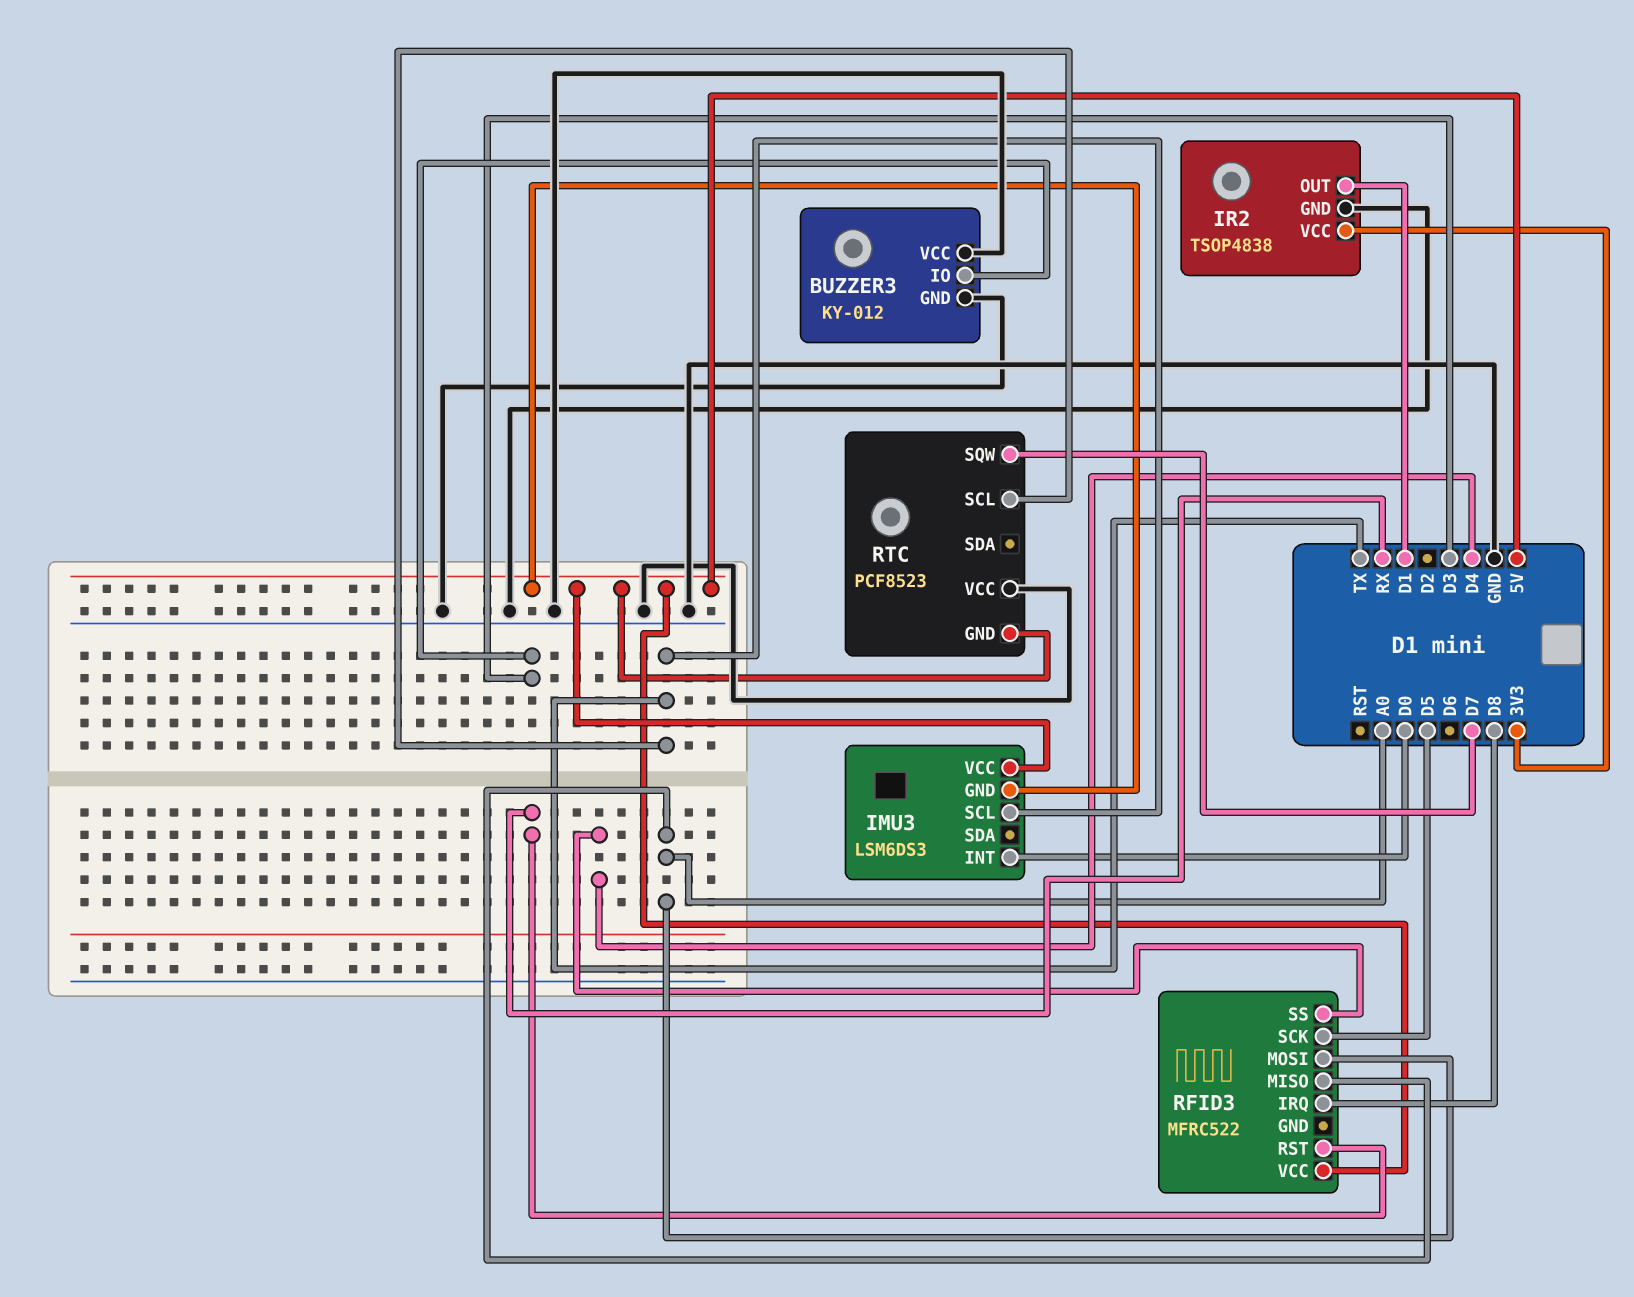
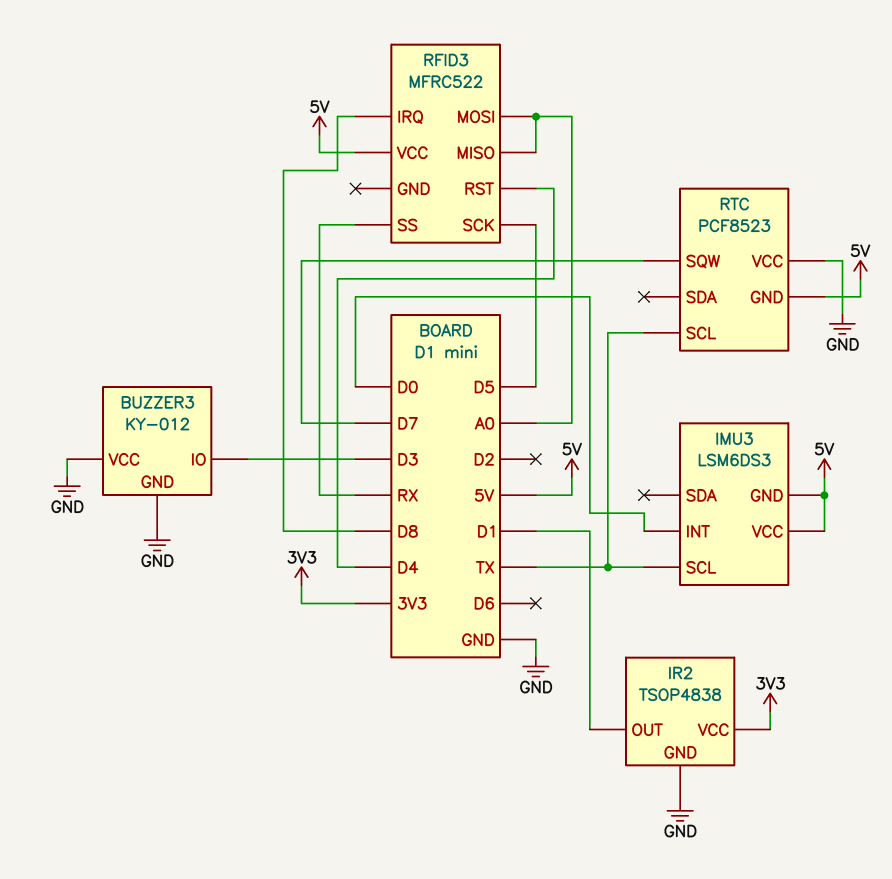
RFID3 pin RST: RX -> D4
RFID3 pin SS: D4 -> RX

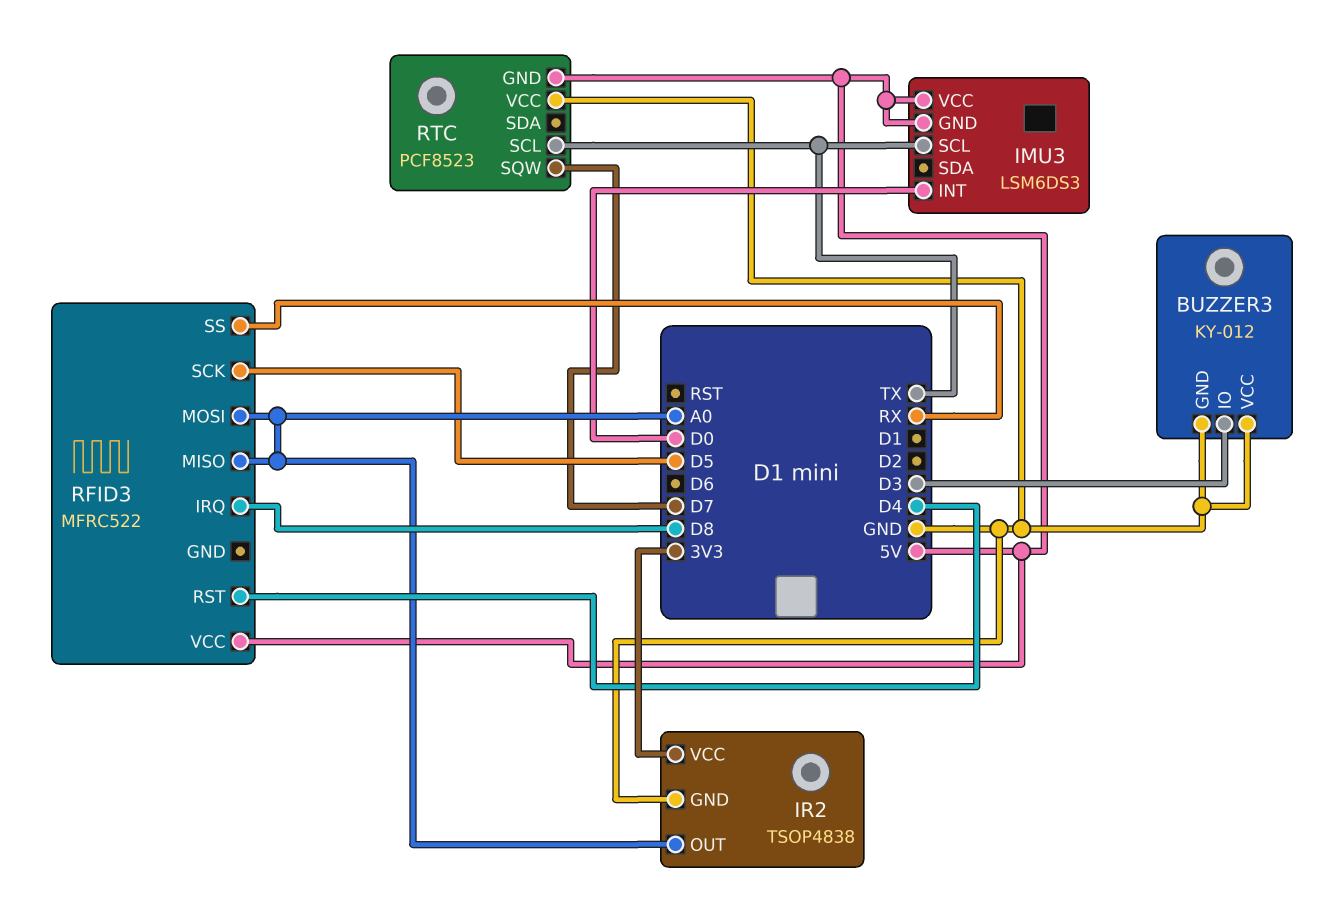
IR2 pin OUT: D1 -> A0

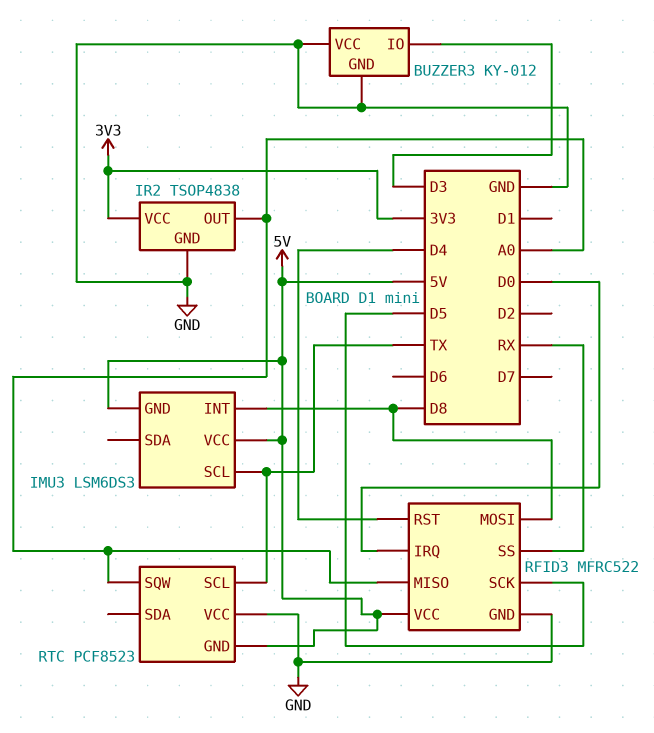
IMU3 pin INT: D0 -> D8
RFID3 pin GND: none -> GND
RFID3 pin IRQ: D8 -> D0
RFID3 pin MOSI: A0 -> D8
RTC pin SQW: D7 -> A0

